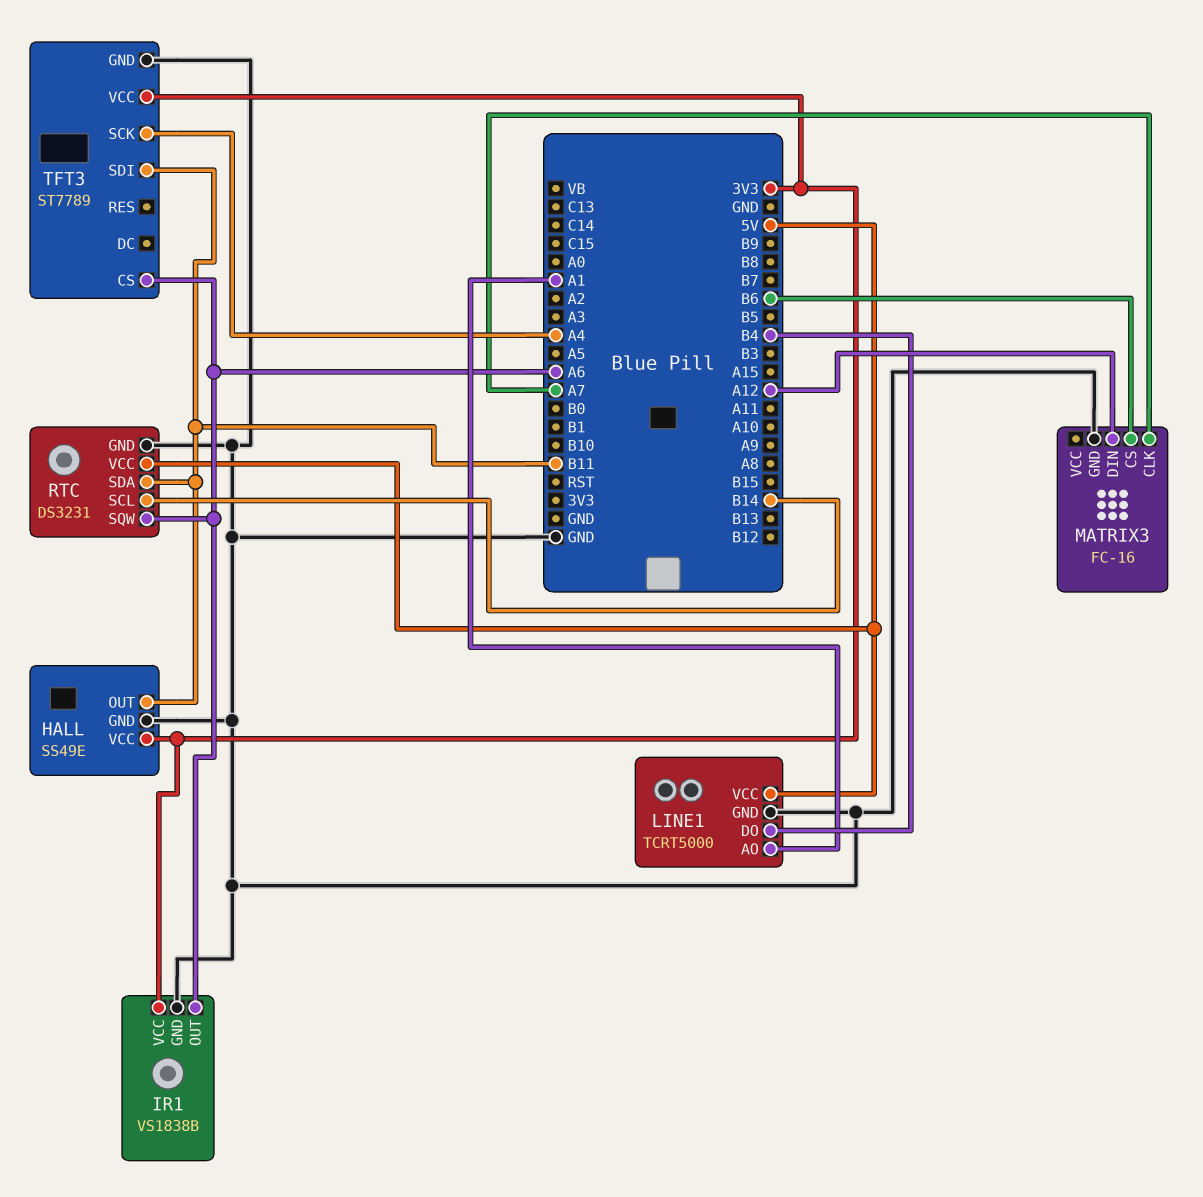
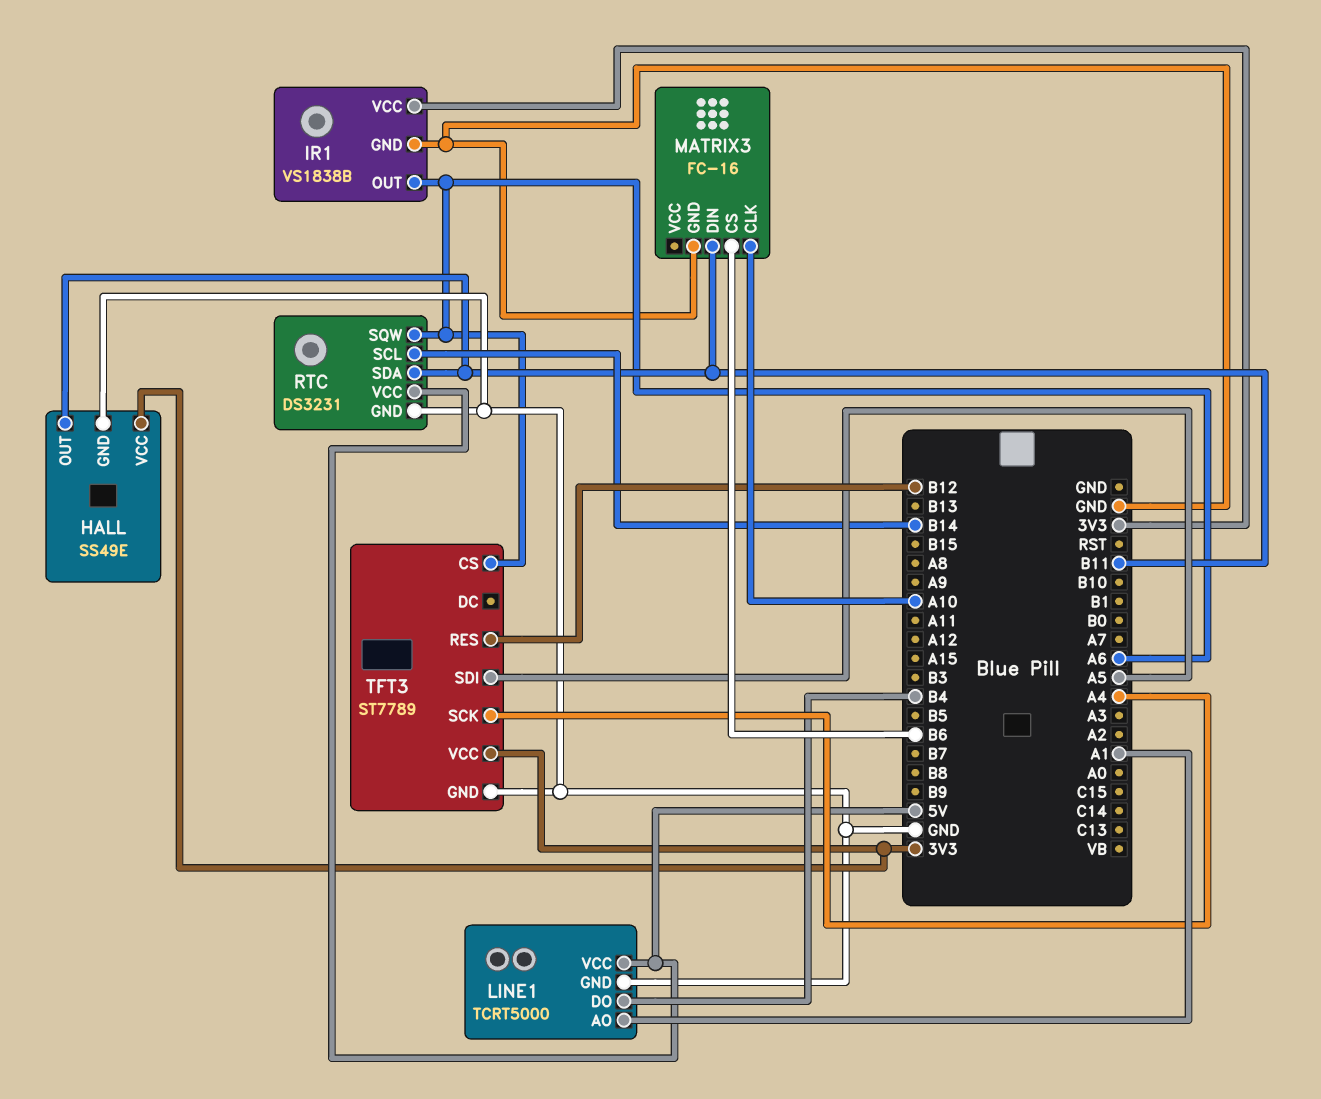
MATRIX3 pin CLK: A7 -> A10
MATRIX3 pin DIN: A12 -> B11
TFT3 pin RES: none -> B12
TFT3 pin SDI: B11 -> A5

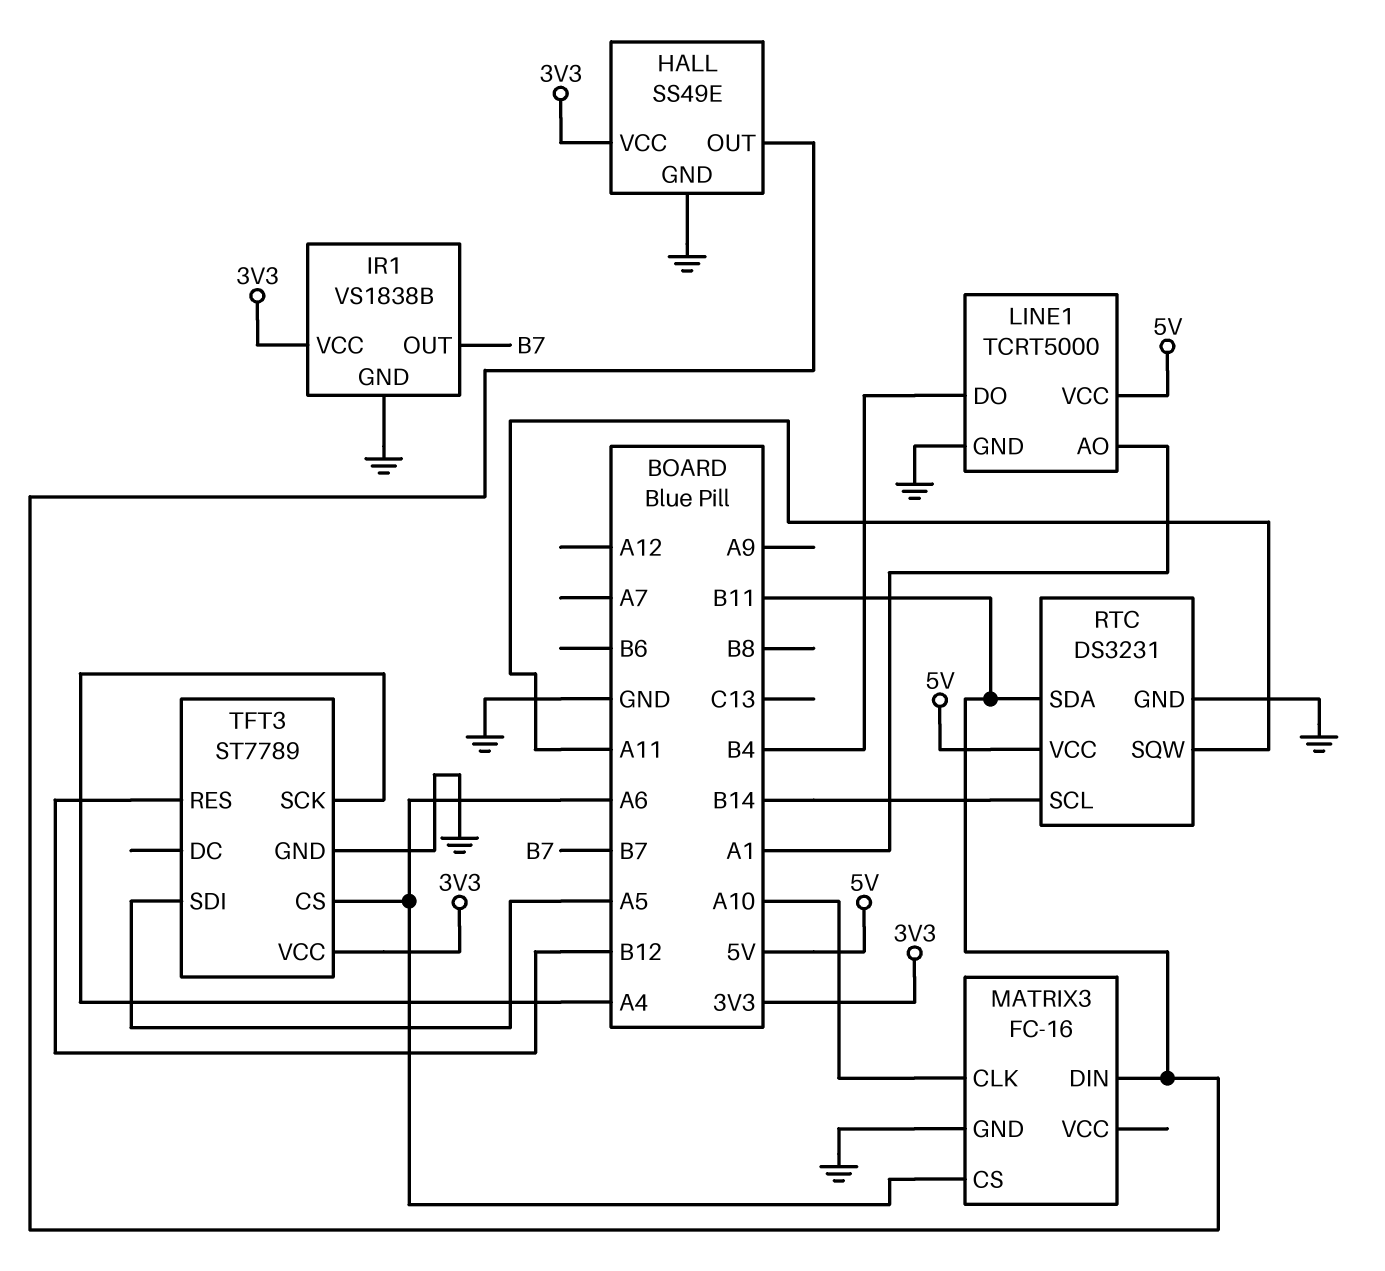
IR1 pin OUT: A6 -> B7
MATRIX3 pin CS: B6 -> A6
RTC pin SQW: A6 -> A11

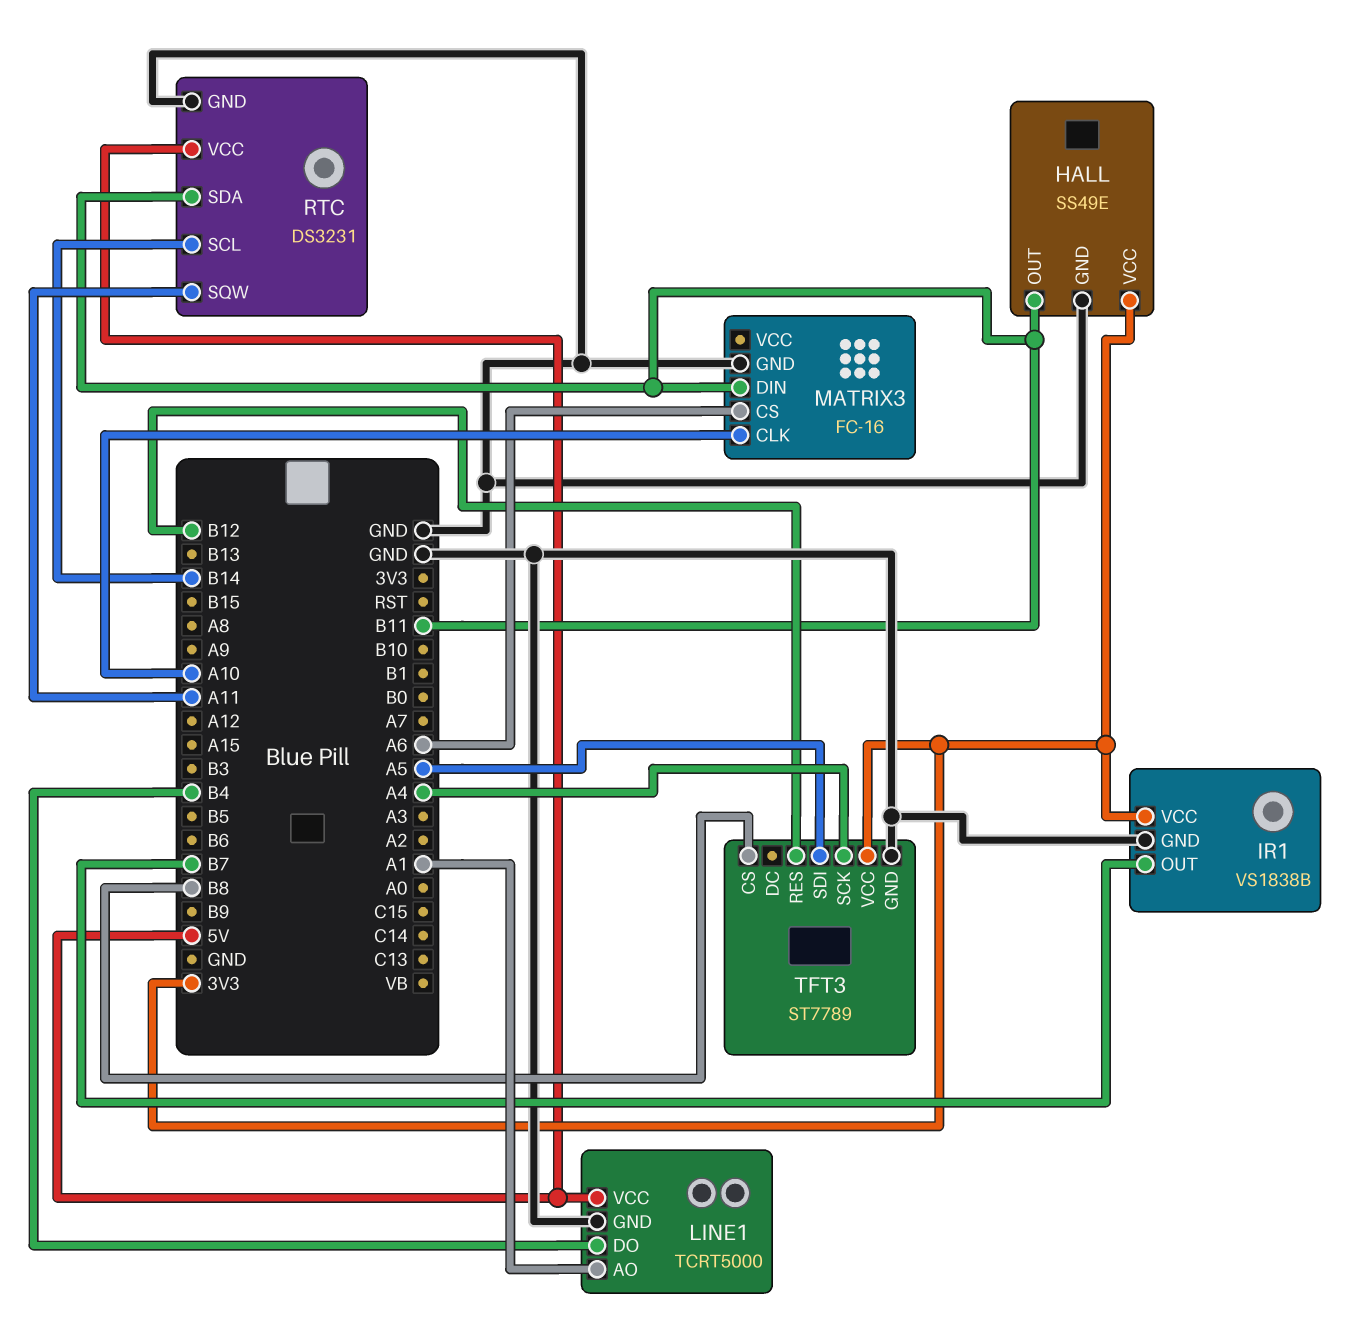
TFT3 pin CS: A6 -> B8

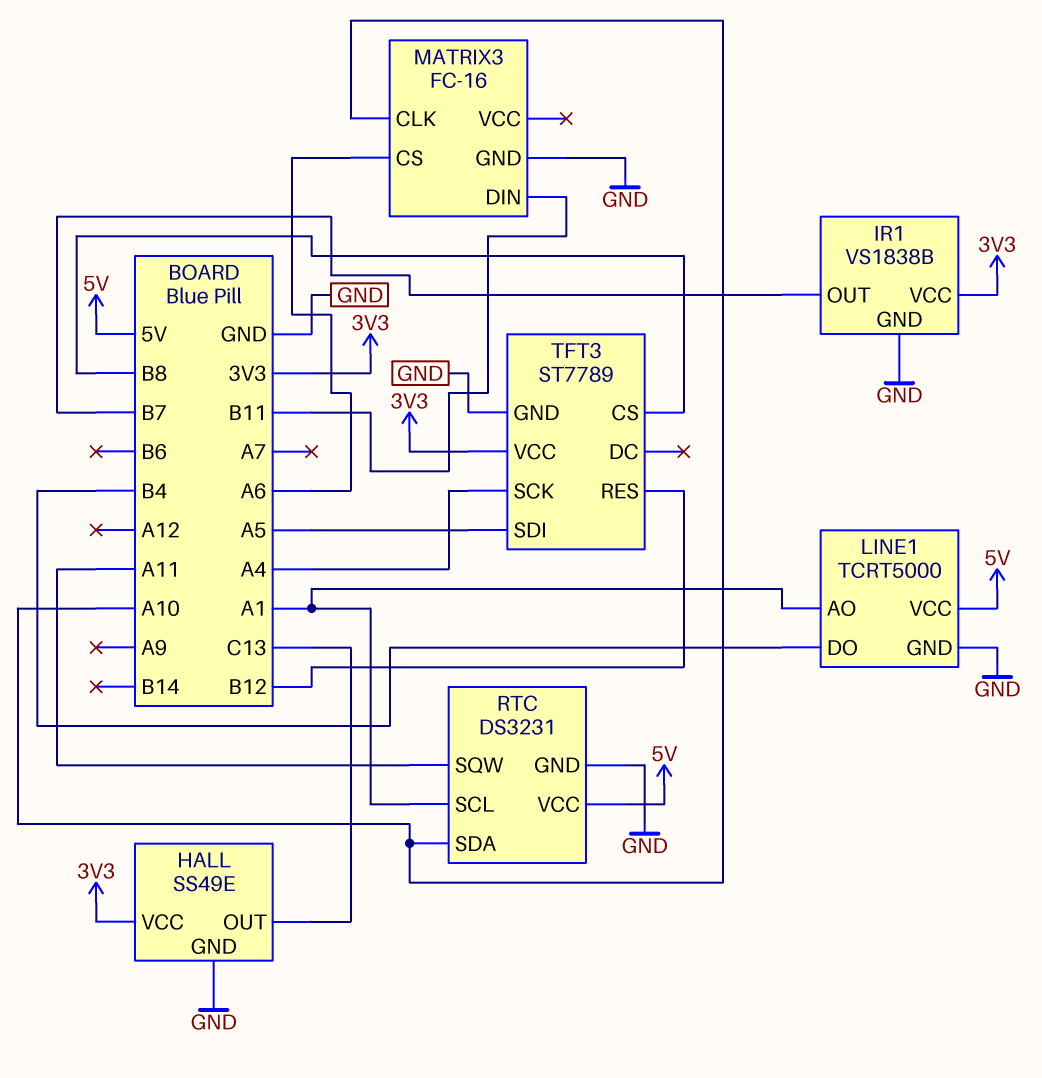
HALL pin OUT: B11 -> C13
RTC pin SCL: B14 -> A1
RTC pin SDA: B11 -> A10

